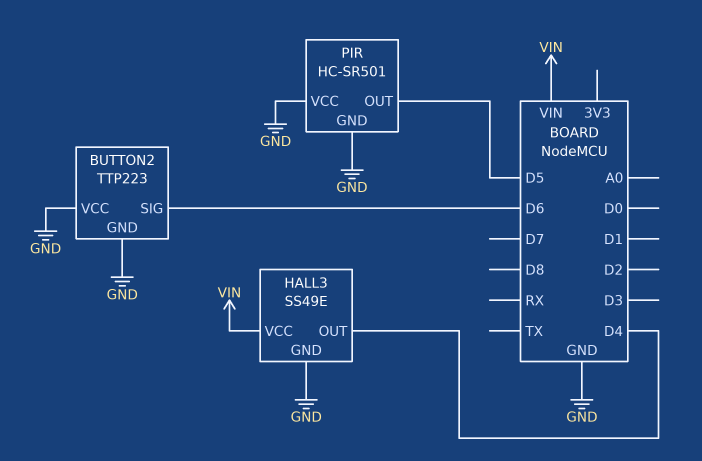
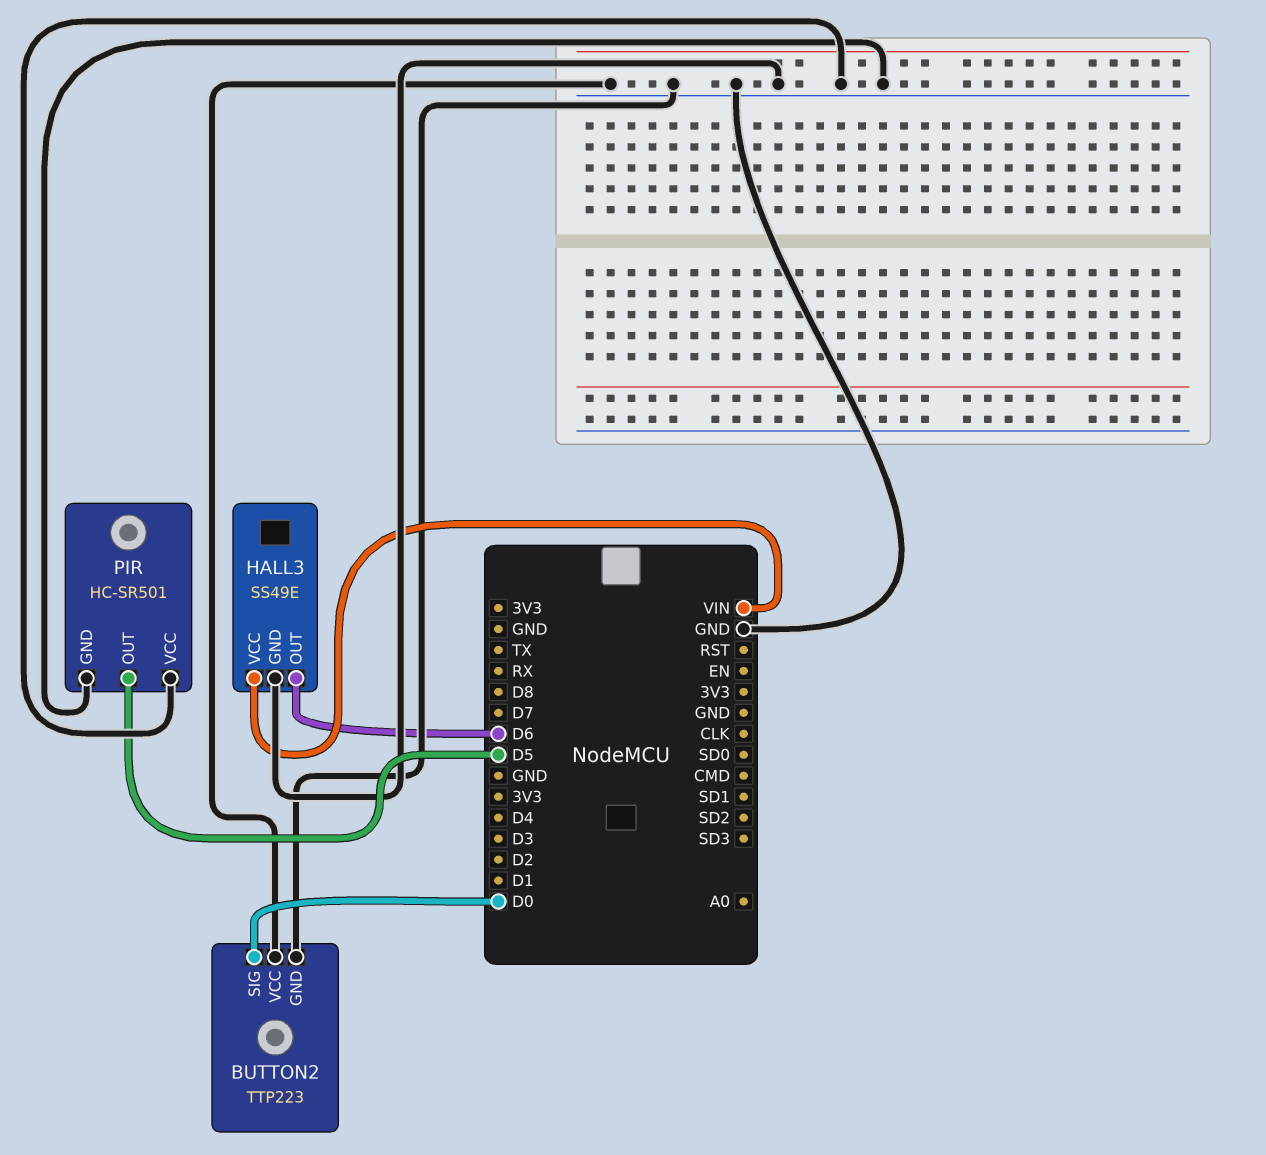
BUTTON2 pin SIG: D6 -> D0
HALL3 pin OUT: D4 -> D6

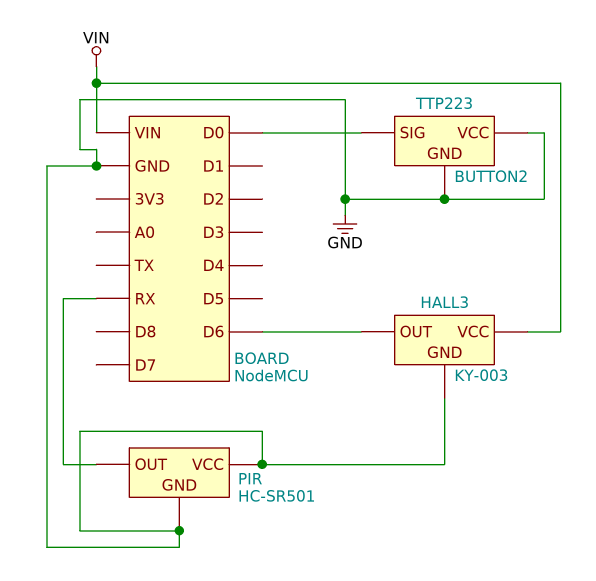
HALL3: SS49E -> KY-003
PIR pin OUT: D5 -> RX

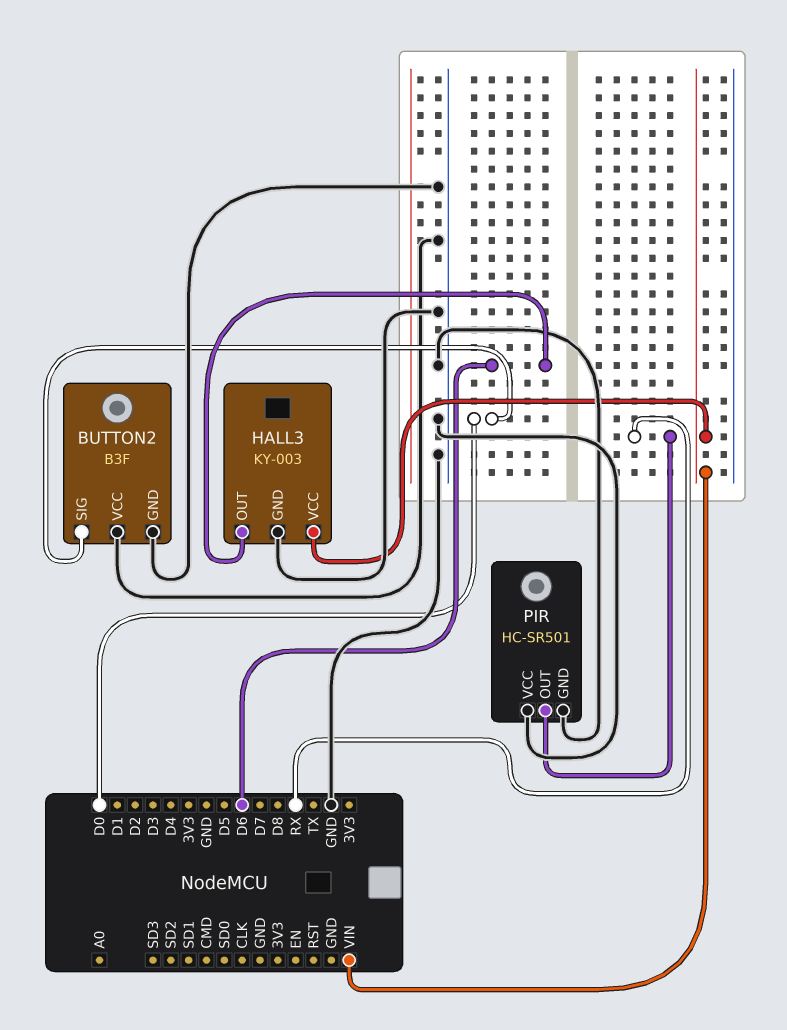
BUTTON2: TTP223 -> B3F

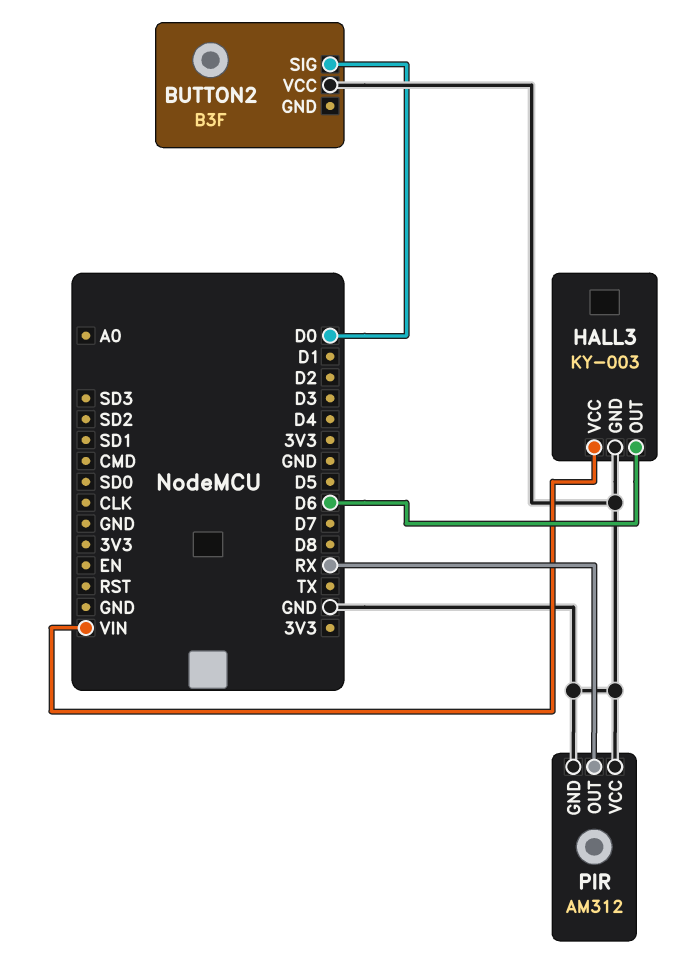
BUTTON2 pin GND: GND -> none
PIR: HC-SR501 -> AM312

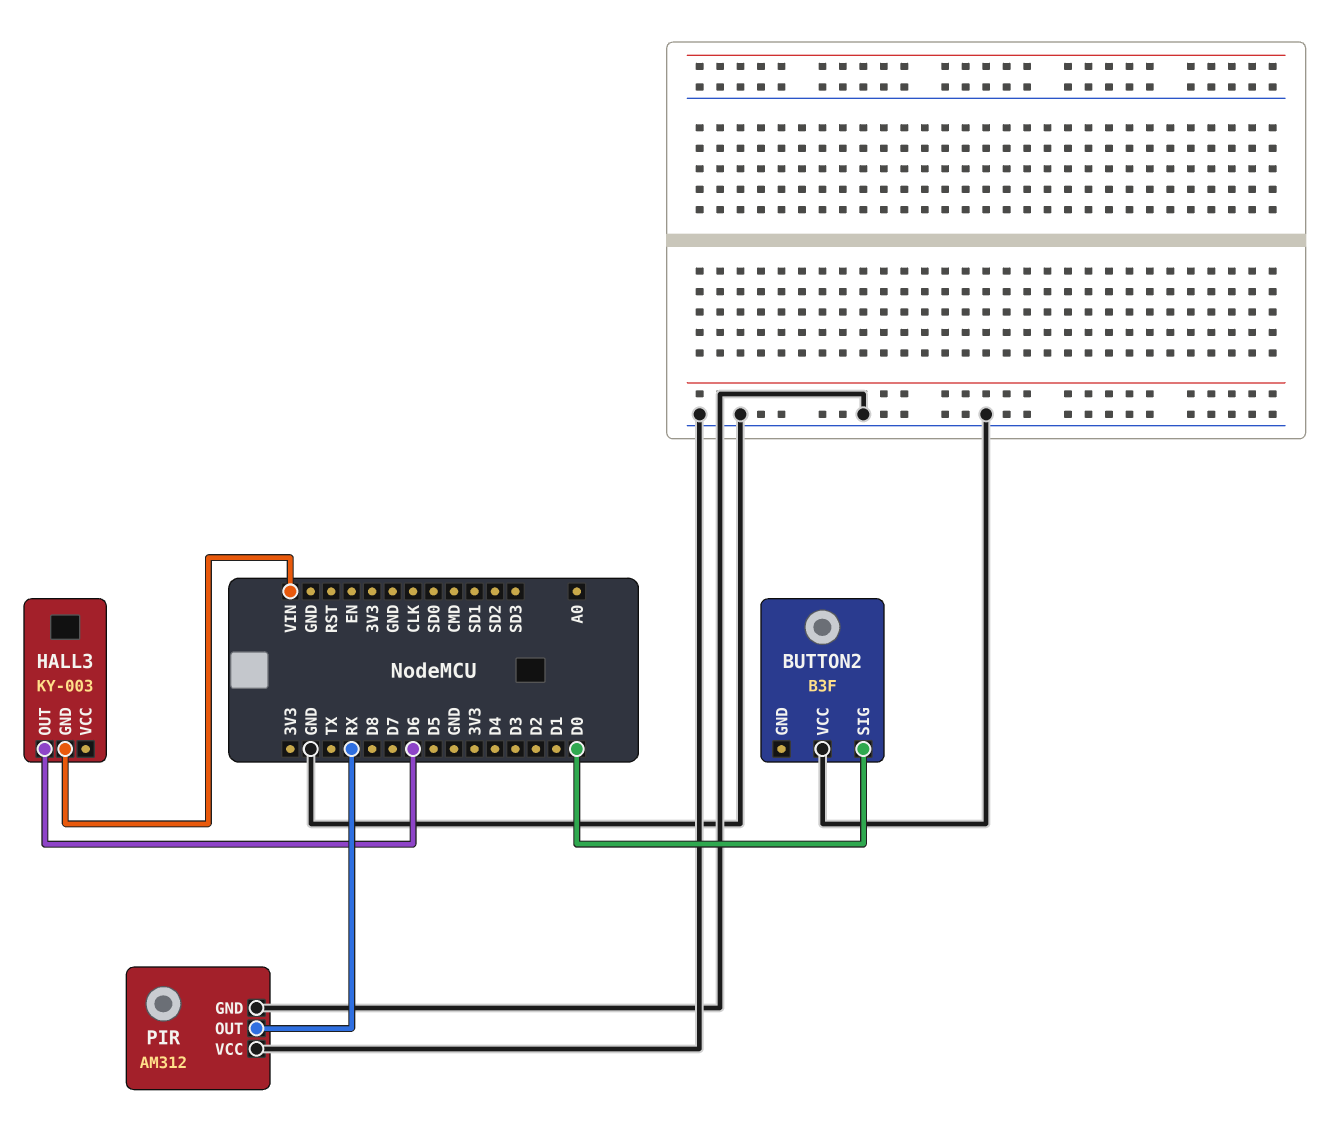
HALL3 pin GND: GND -> VIN
HALL3 pin VCC: VIN -> none

